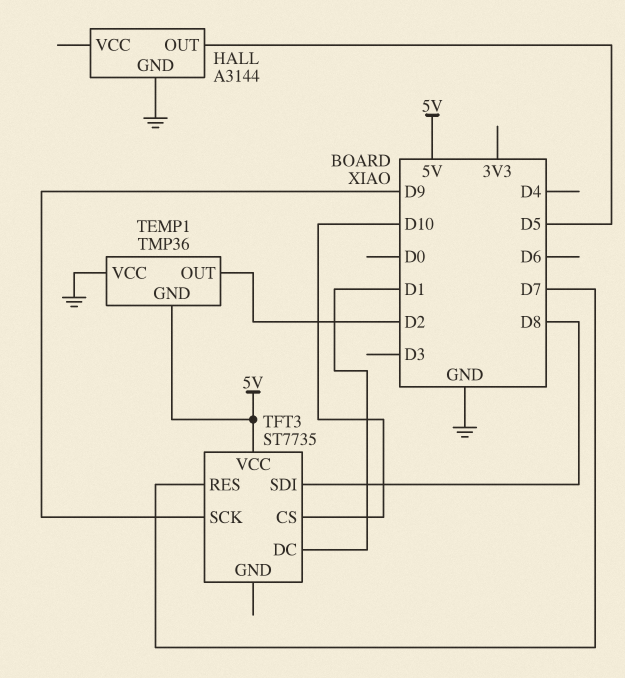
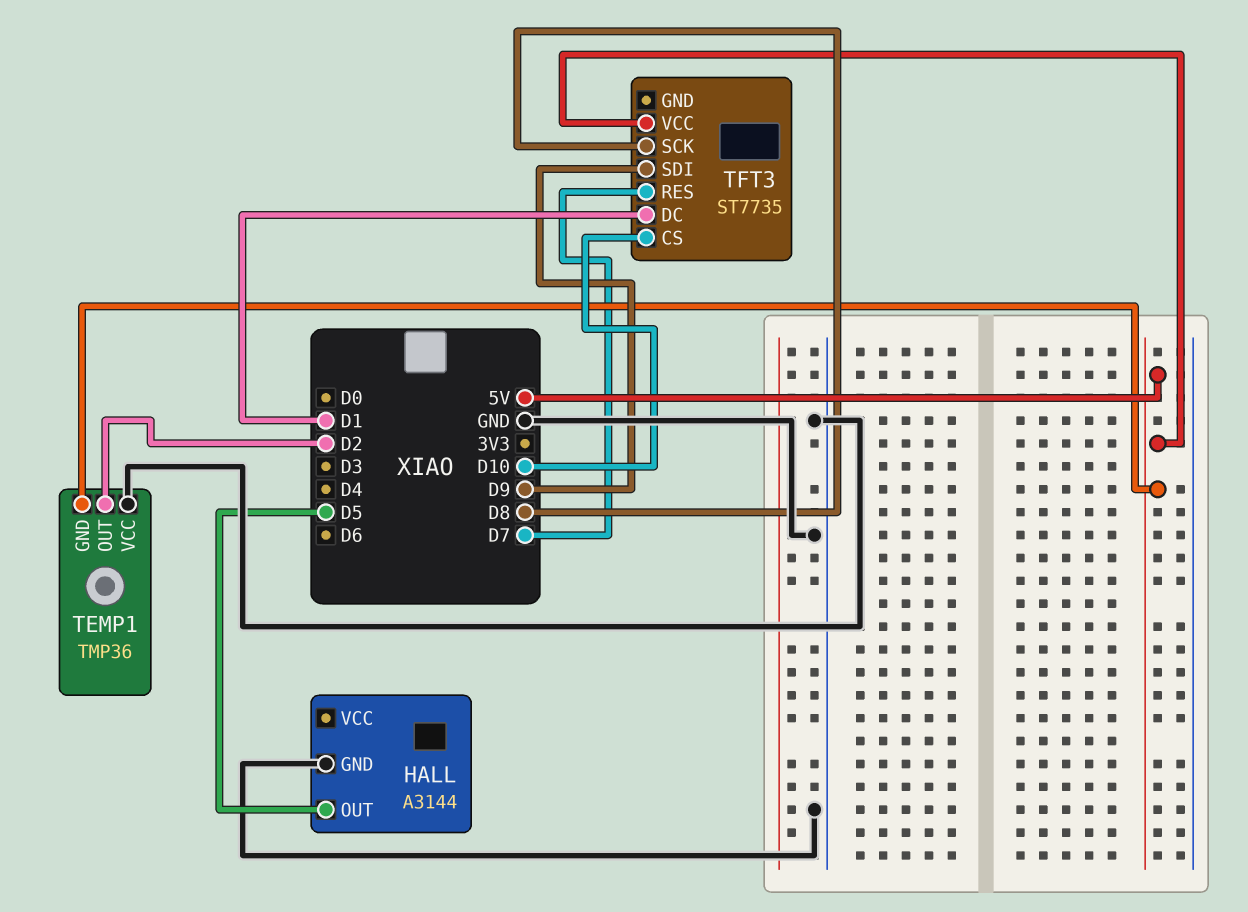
TFT3 pin SCK: D9 -> D8
TFT3 pin SDI: D8 -> D9

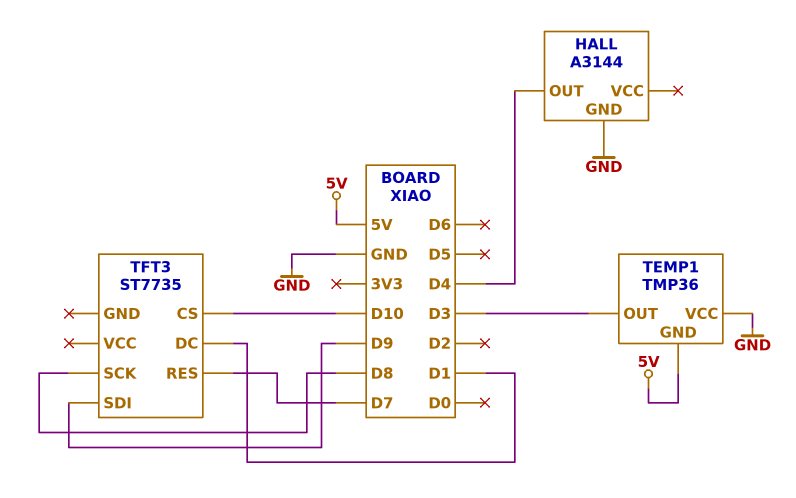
HALL pin OUT: D5 -> D4
TEMP1 pin OUT: D2 -> D3
TFT3 pin VCC: 5V -> none

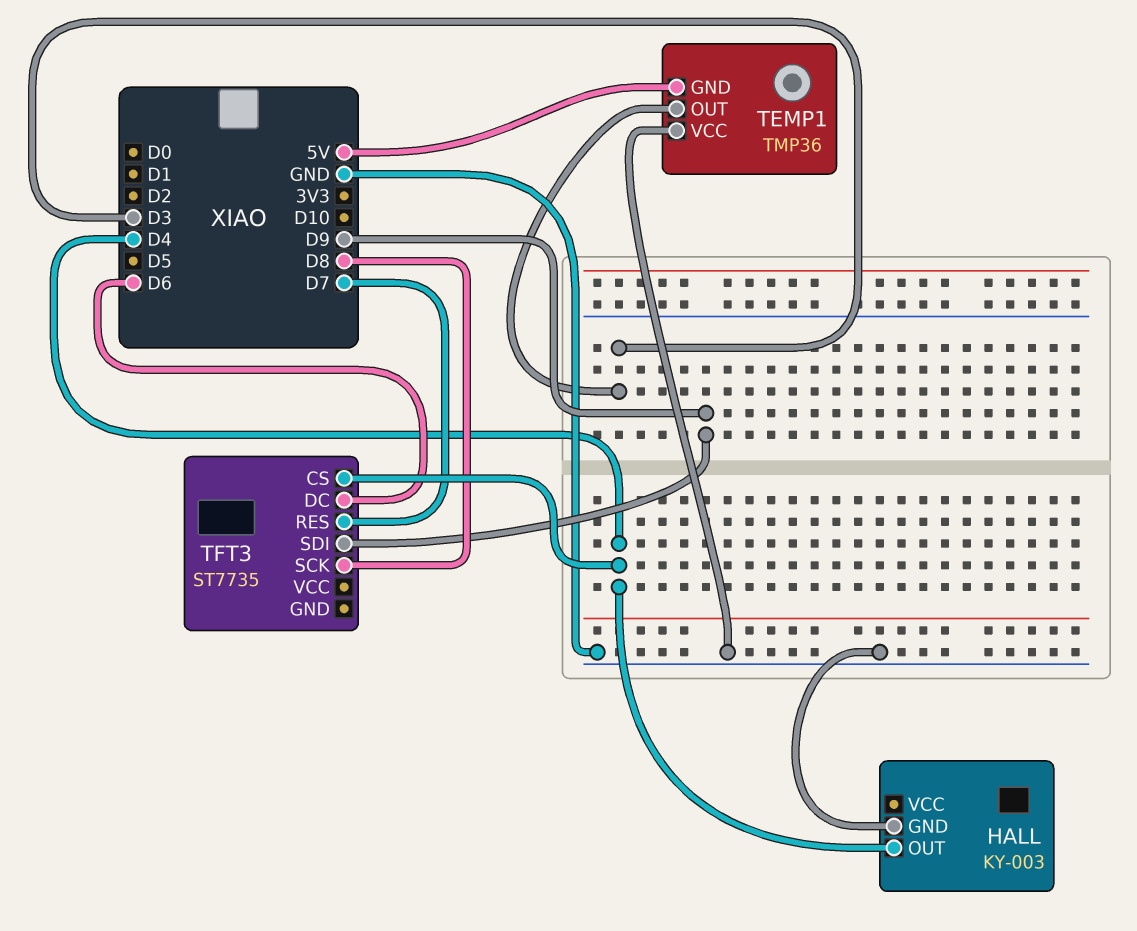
HALL: A3144 -> KY-003
TFT3 pin CS: D10 -> D4
TFT3 pin DC: D1 -> D6

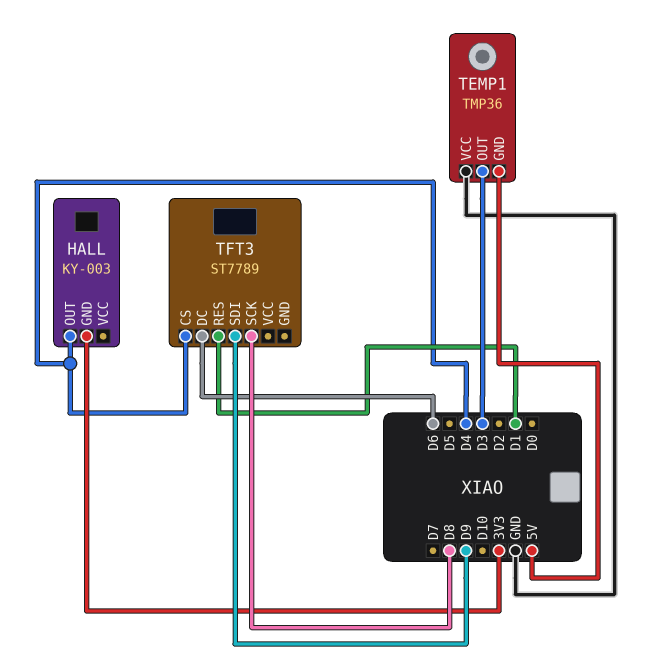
HALL pin GND: GND -> 3V3
TFT3: ST7735 -> ST7789
TFT3 pin RES: D7 -> D1

